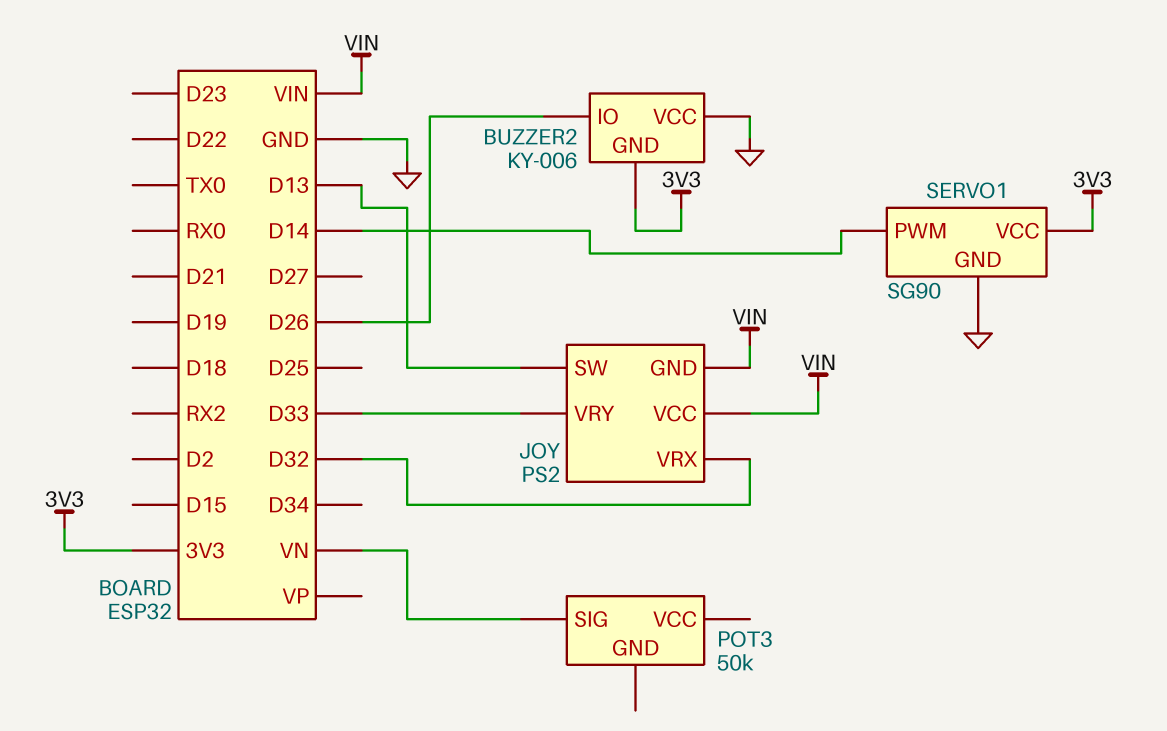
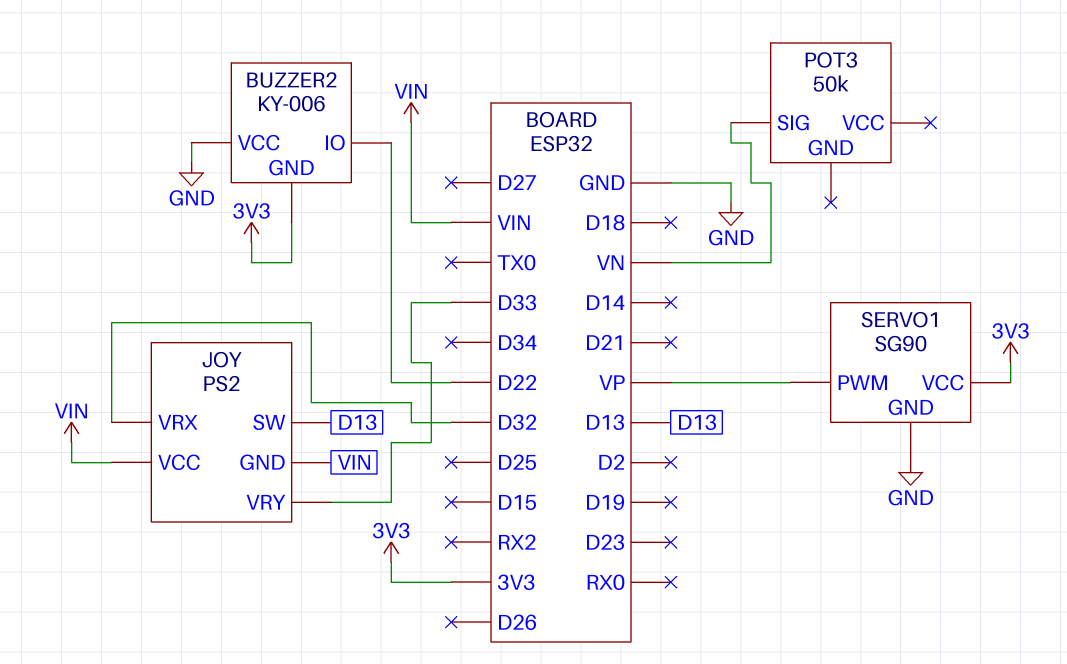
BUZZER2 pin IO: D26 -> D22
SERVO1 pin PWM: D14 -> VP

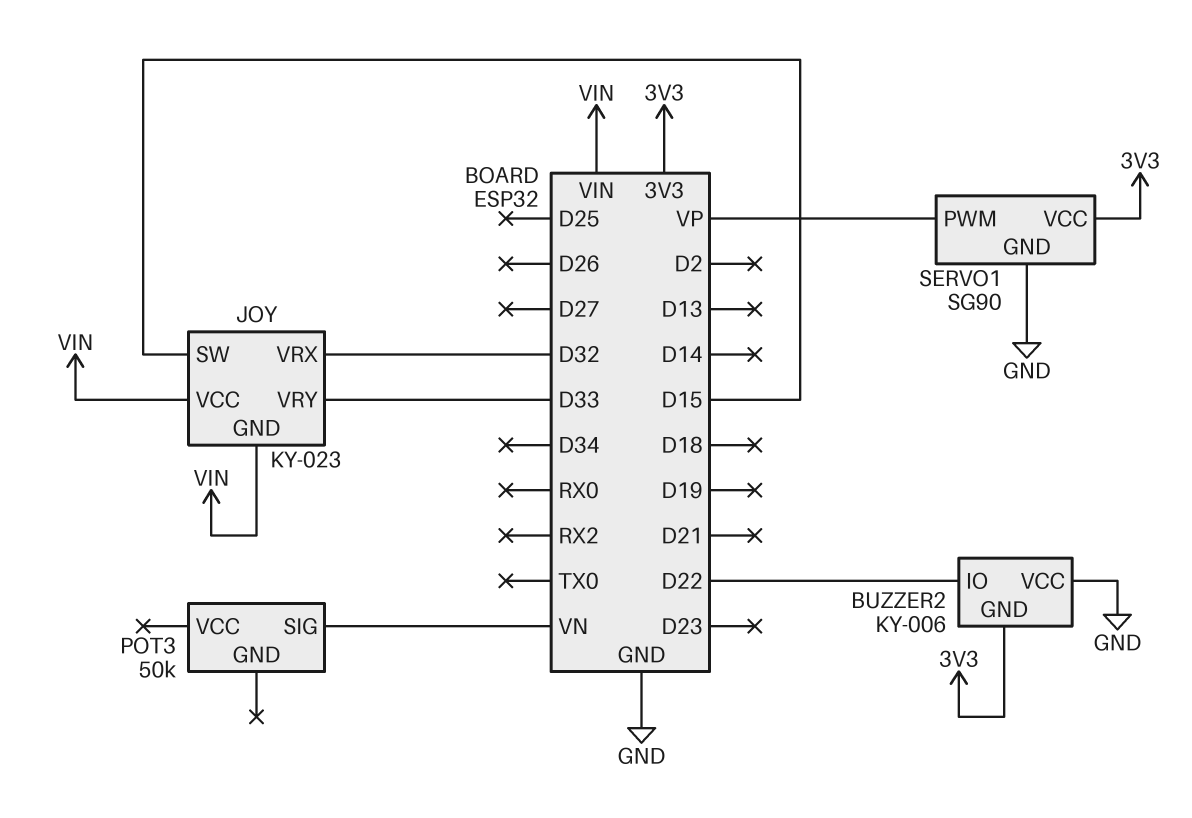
JOY: PS2 -> KY-023
JOY pin SW: D13 -> D15

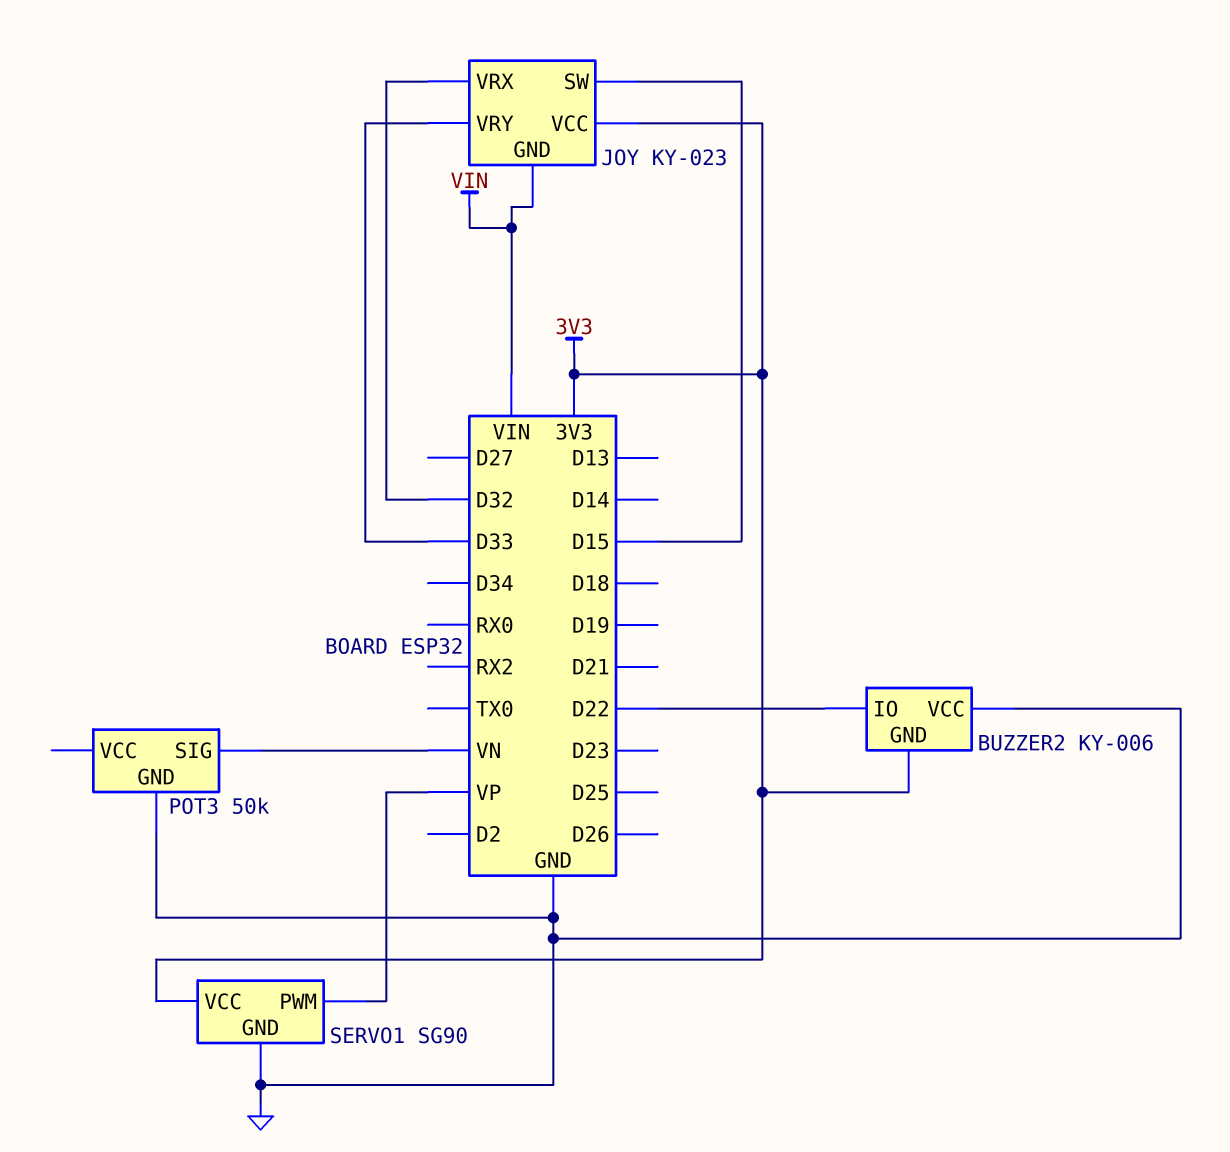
JOY pin VCC: VIN -> 3V3
POT3 pin GND: none -> GND

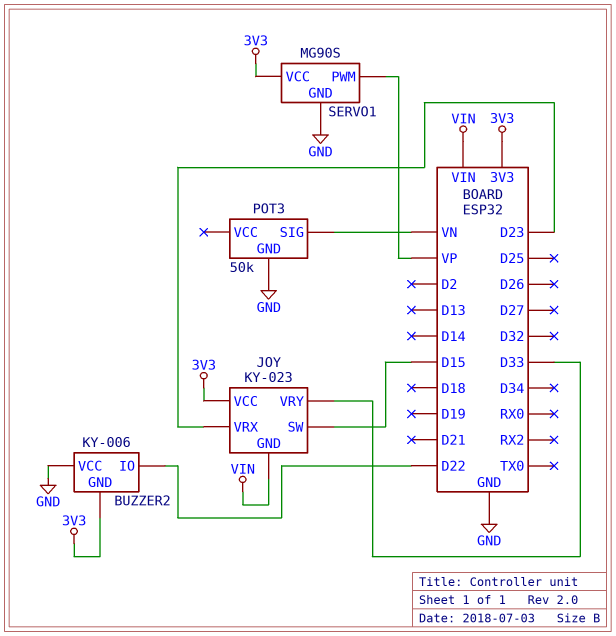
JOY pin VRX: D32 -> D23
SERVO1: SG90 -> MG90S

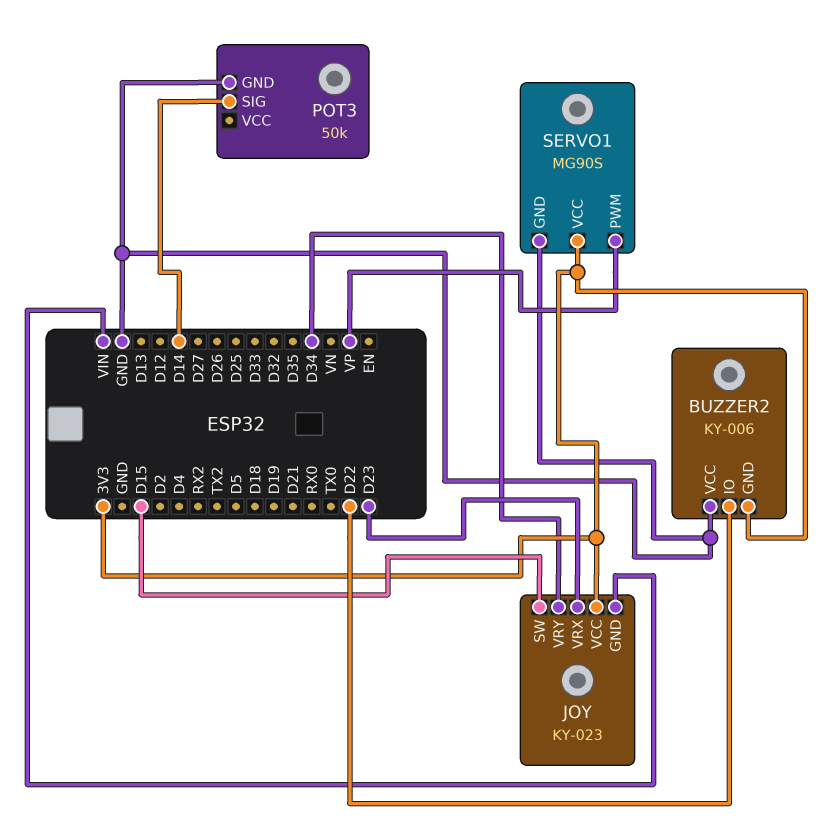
JOY pin VRY: D33 -> D34
POT3 pin SIG: VN -> D14

